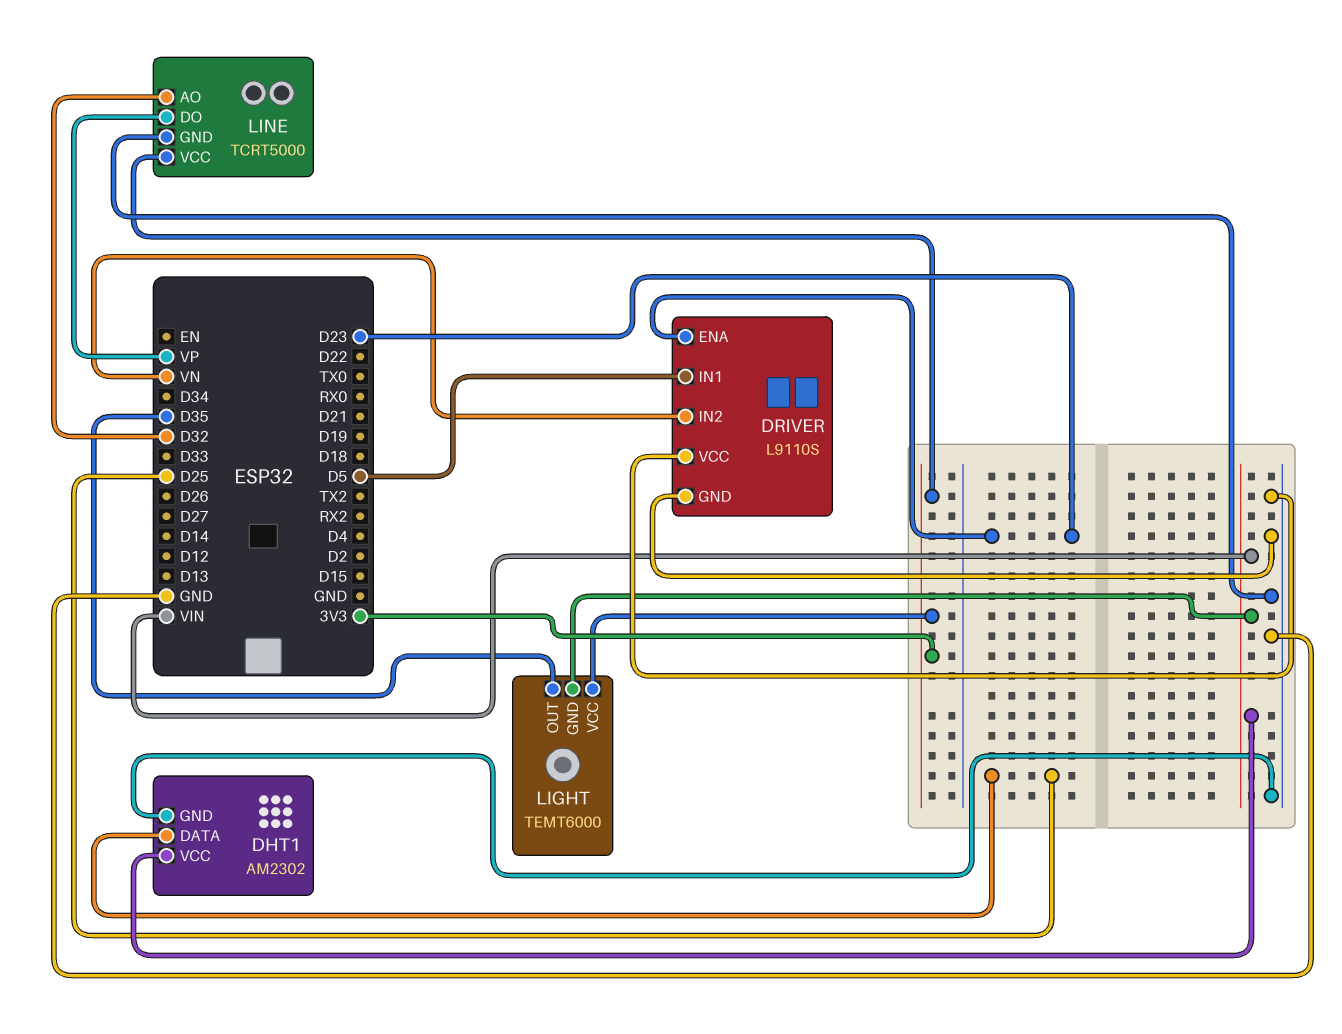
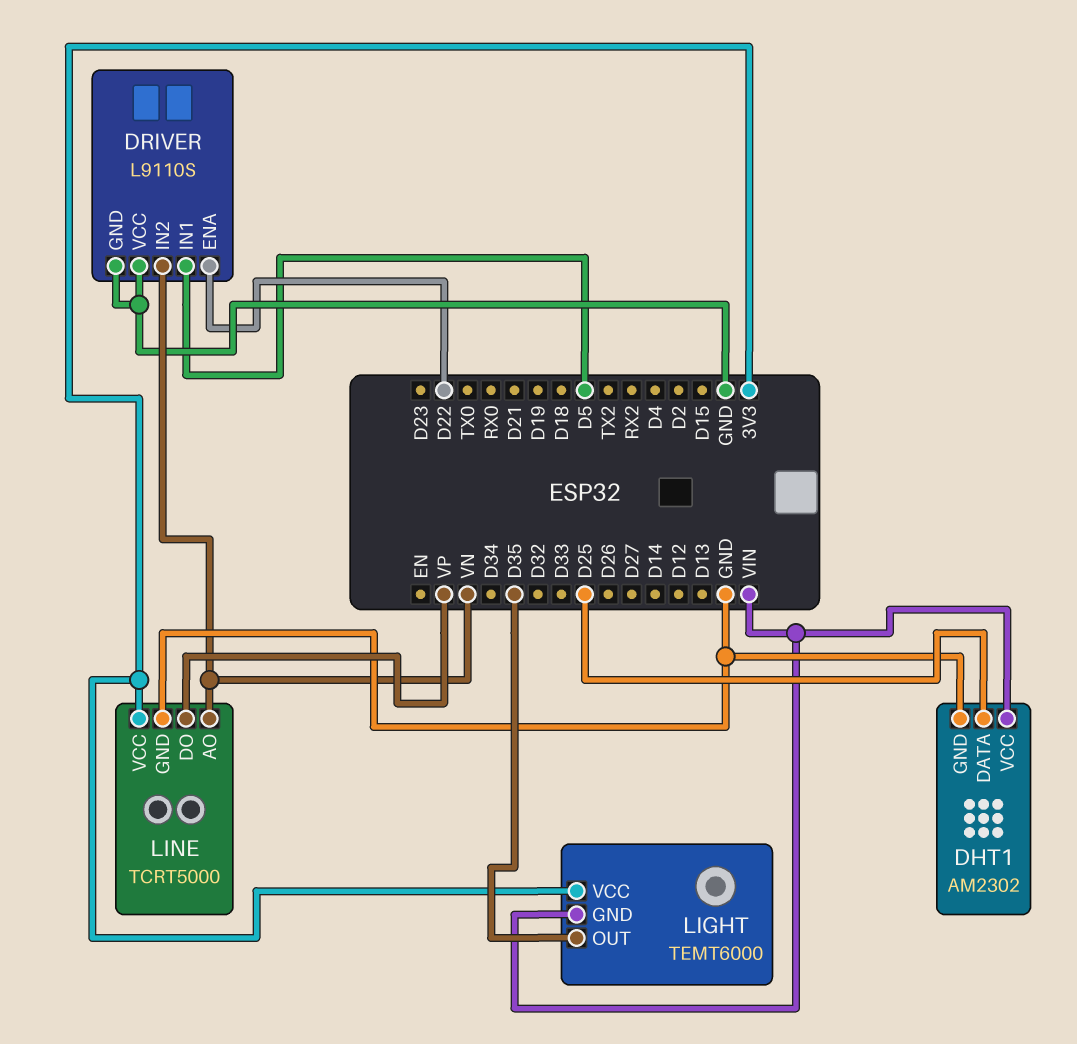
DRIVER pin ENA: D23 -> D22
LINE pin AO: D32 -> VN

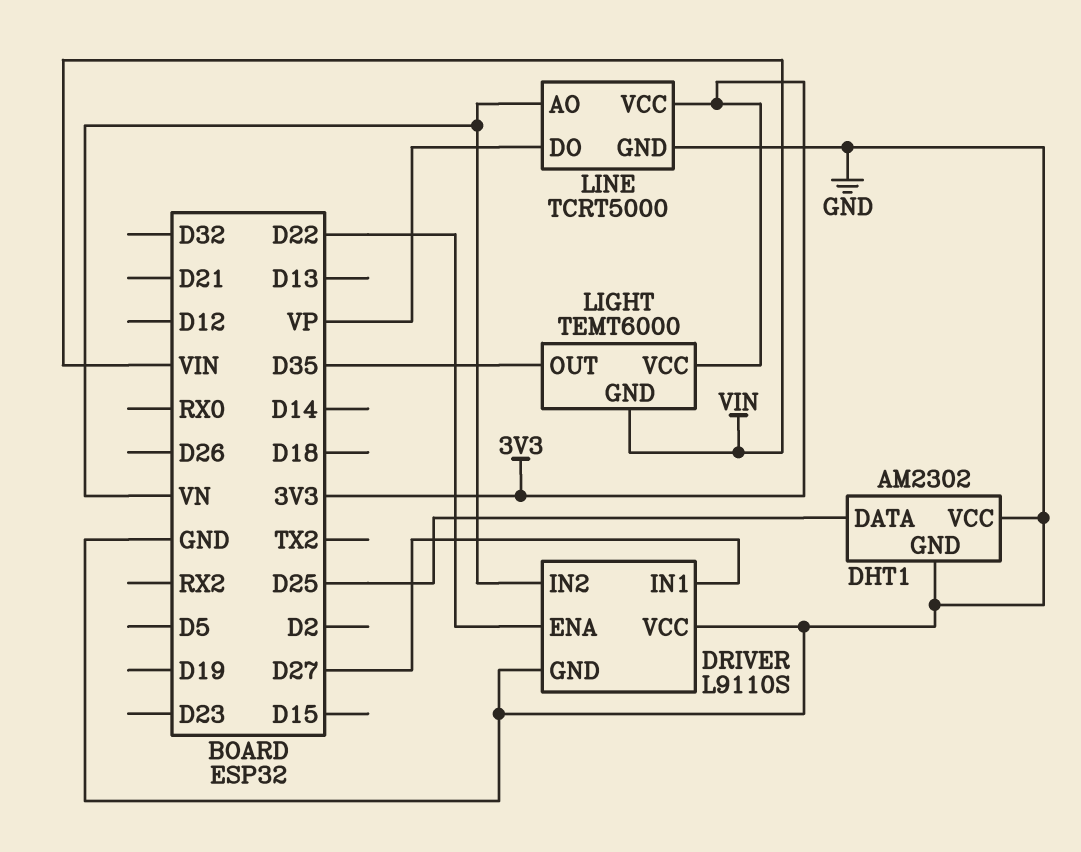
DHT1 pin VCC: VIN -> GND
DRIVER pin IN1: D5 -> D27

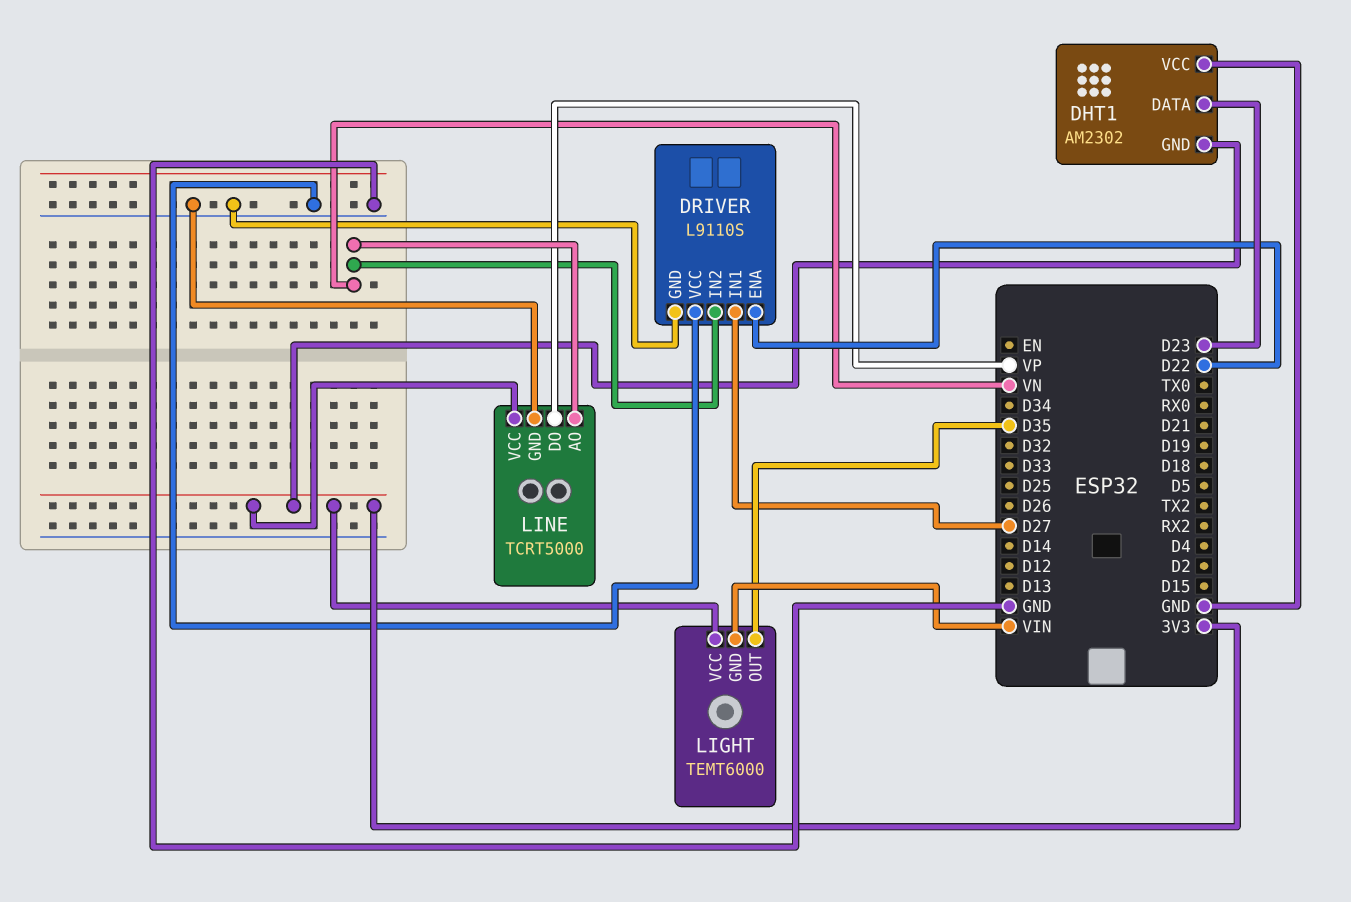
DHT1 pin DATA: D25 -> D23
DHT1 pin GND: GND -> 3V3

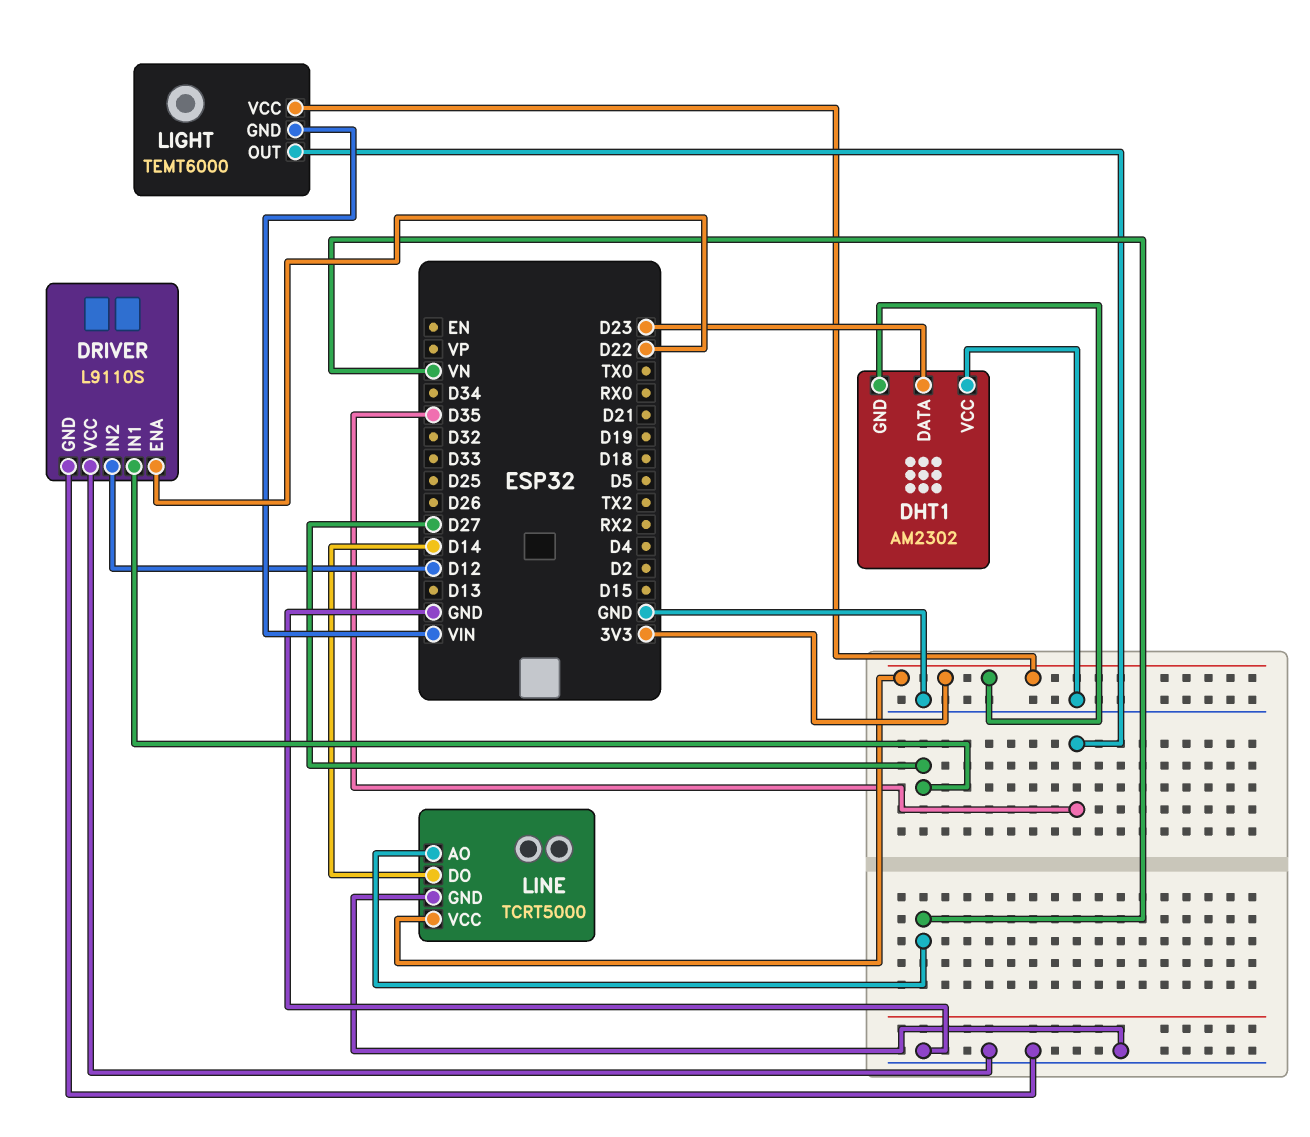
DRIVER pin IN2: VN -> D12
LINE pin DO: VP -> D14

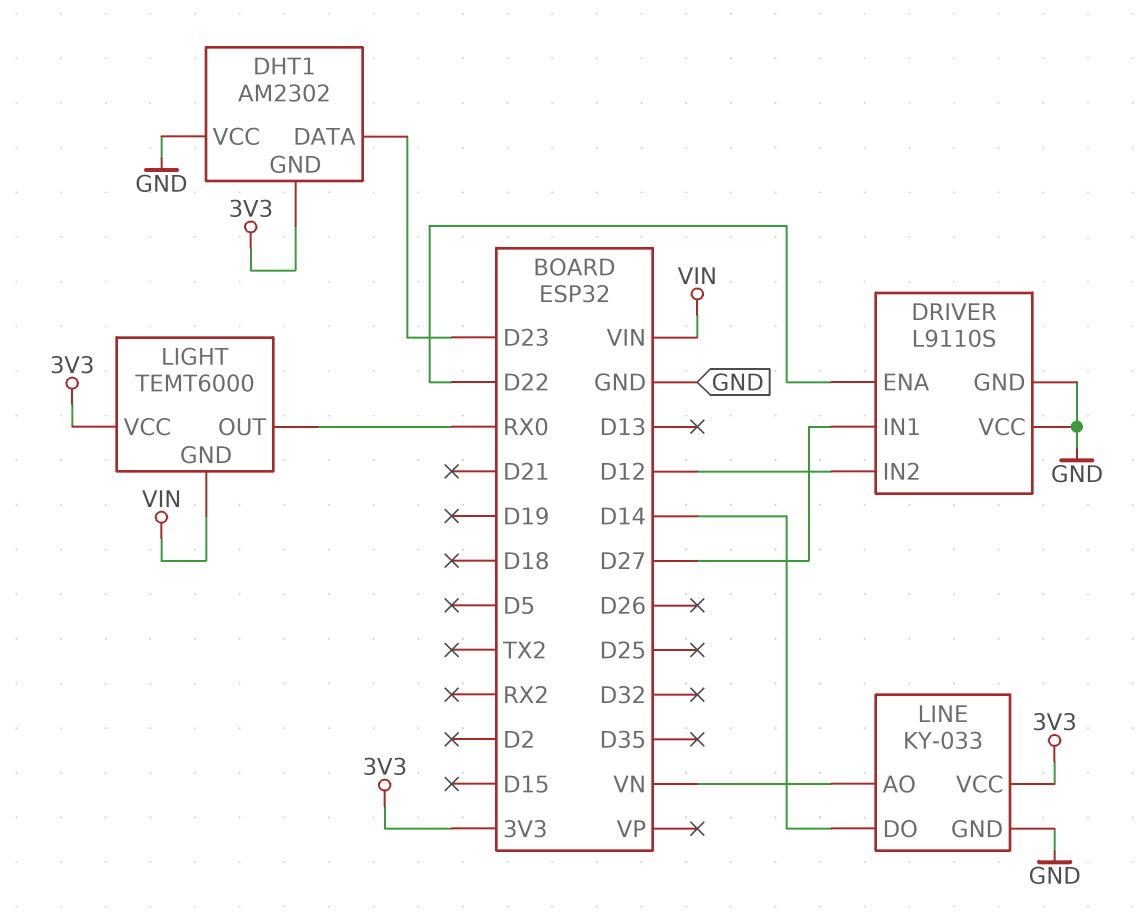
LIGHT pin OUT: D35 -> RX0
LINE: TCRT5000 -> KY-033

